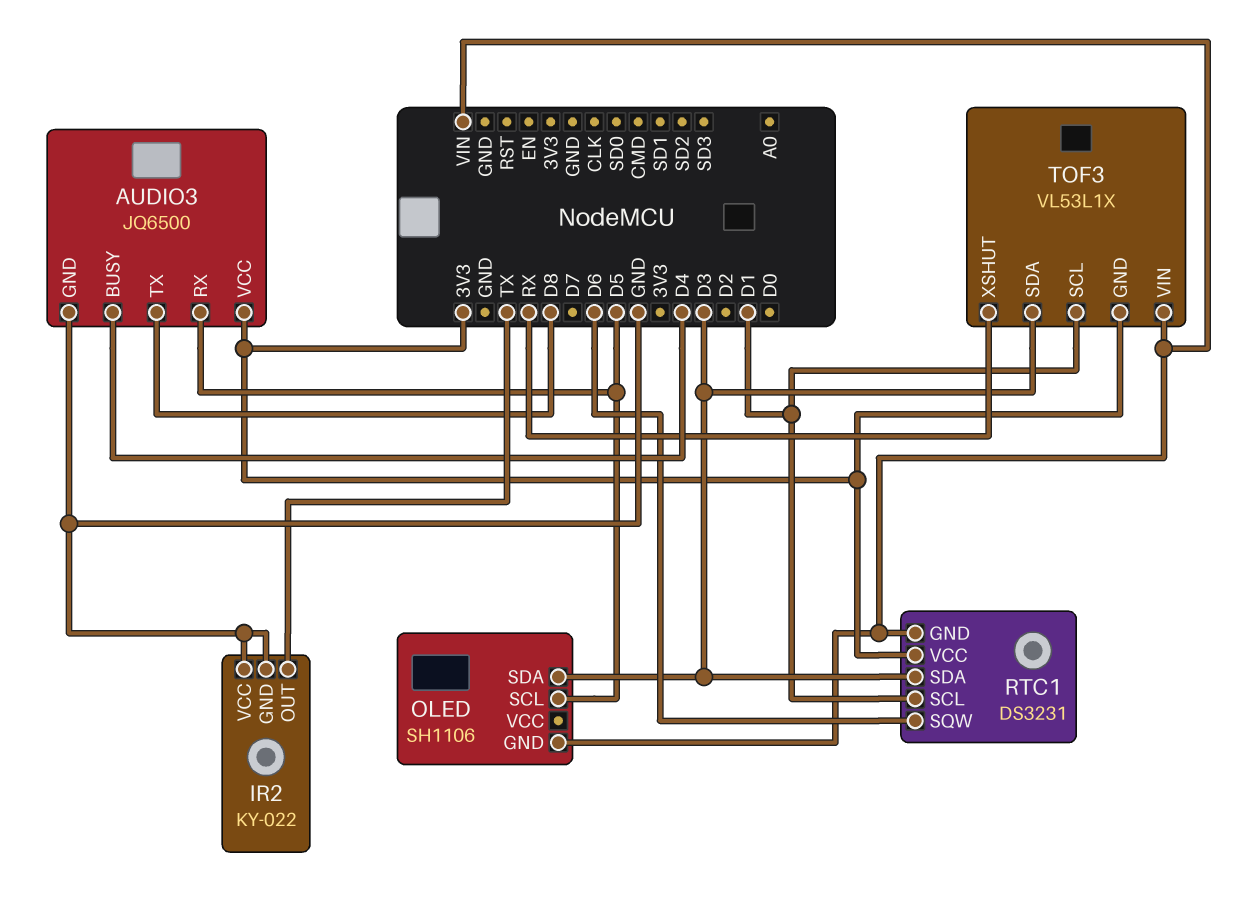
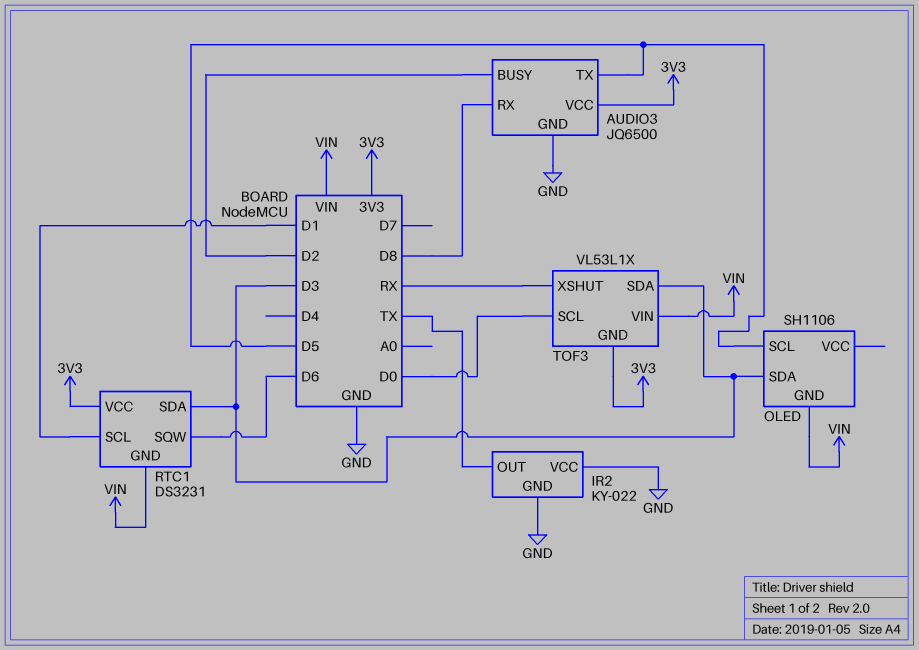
AUDIO3 pin BUSY: D4 -> D2
AUDIO3 pin RX: D5 -> D8
AUDIO3 pin TX: D8 -> D5
TOF3 pin SCL: D1 -> D0

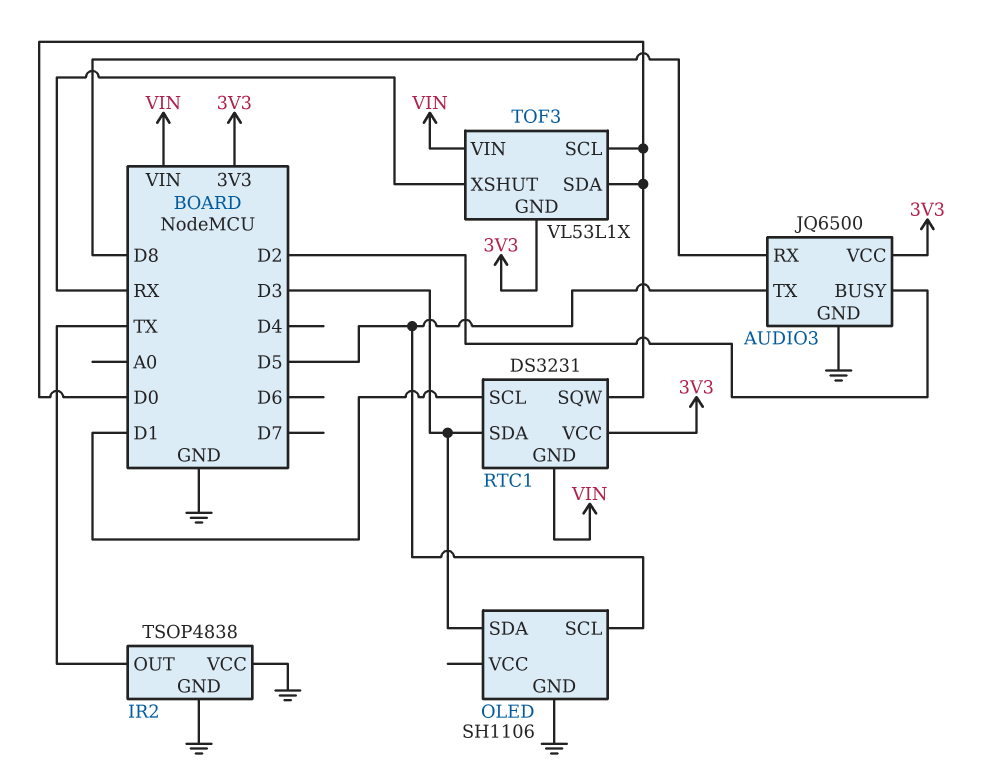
IR2: KY-022 -> TSOP4838
OLED pin GND: VIN -> GND
RTC1 pin SQW: D6 -> D0
TOF3 pin SDA: D3 -> D0

